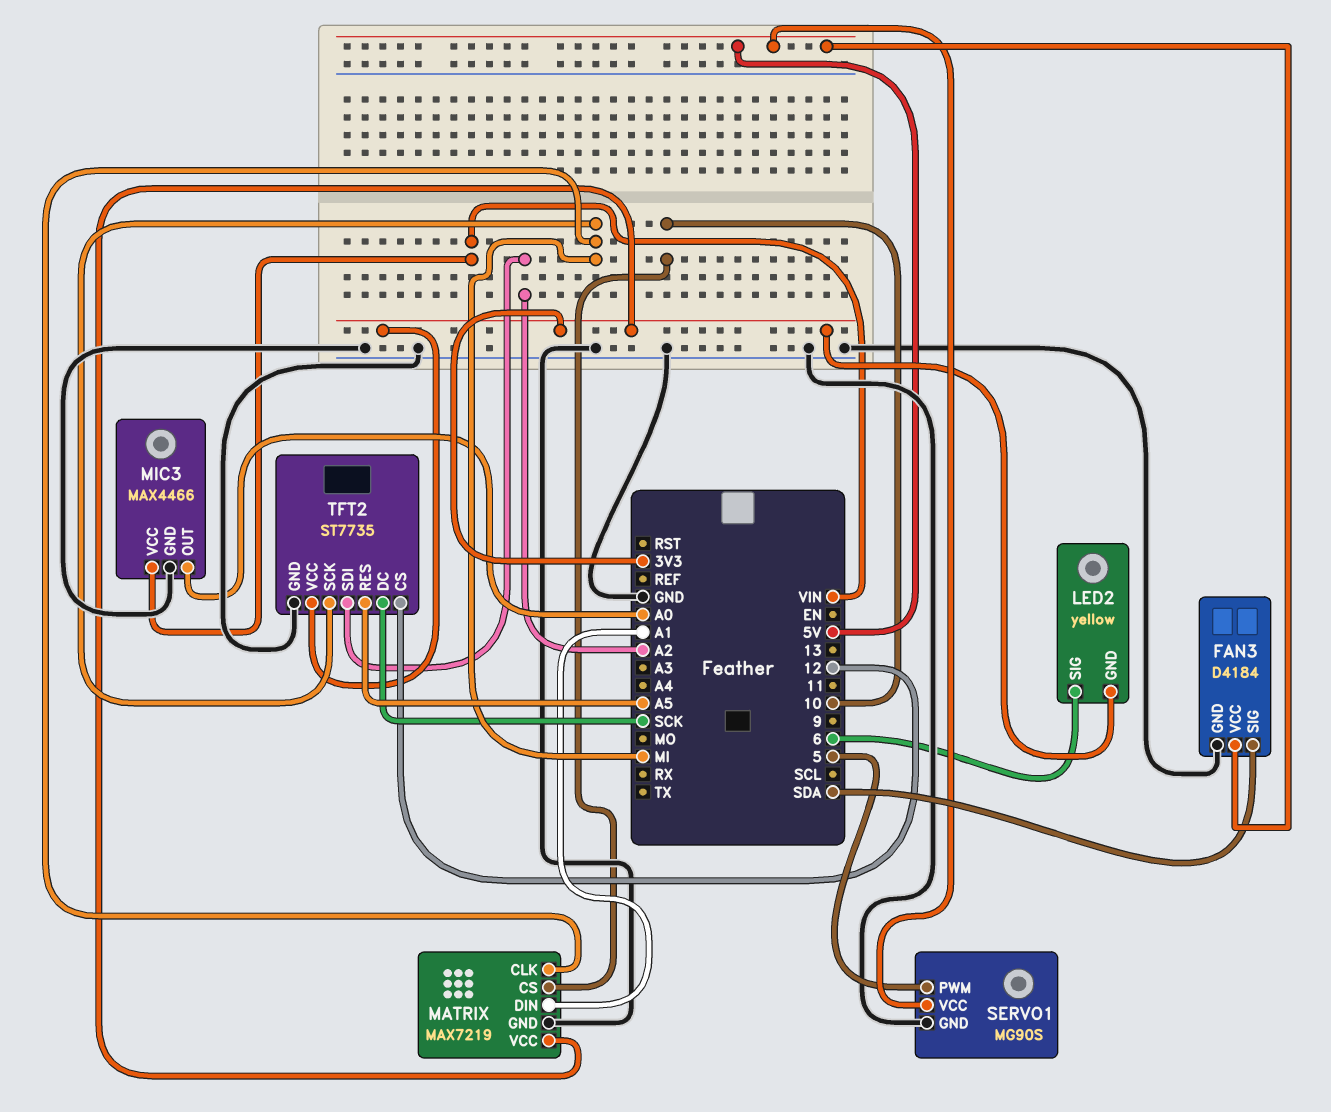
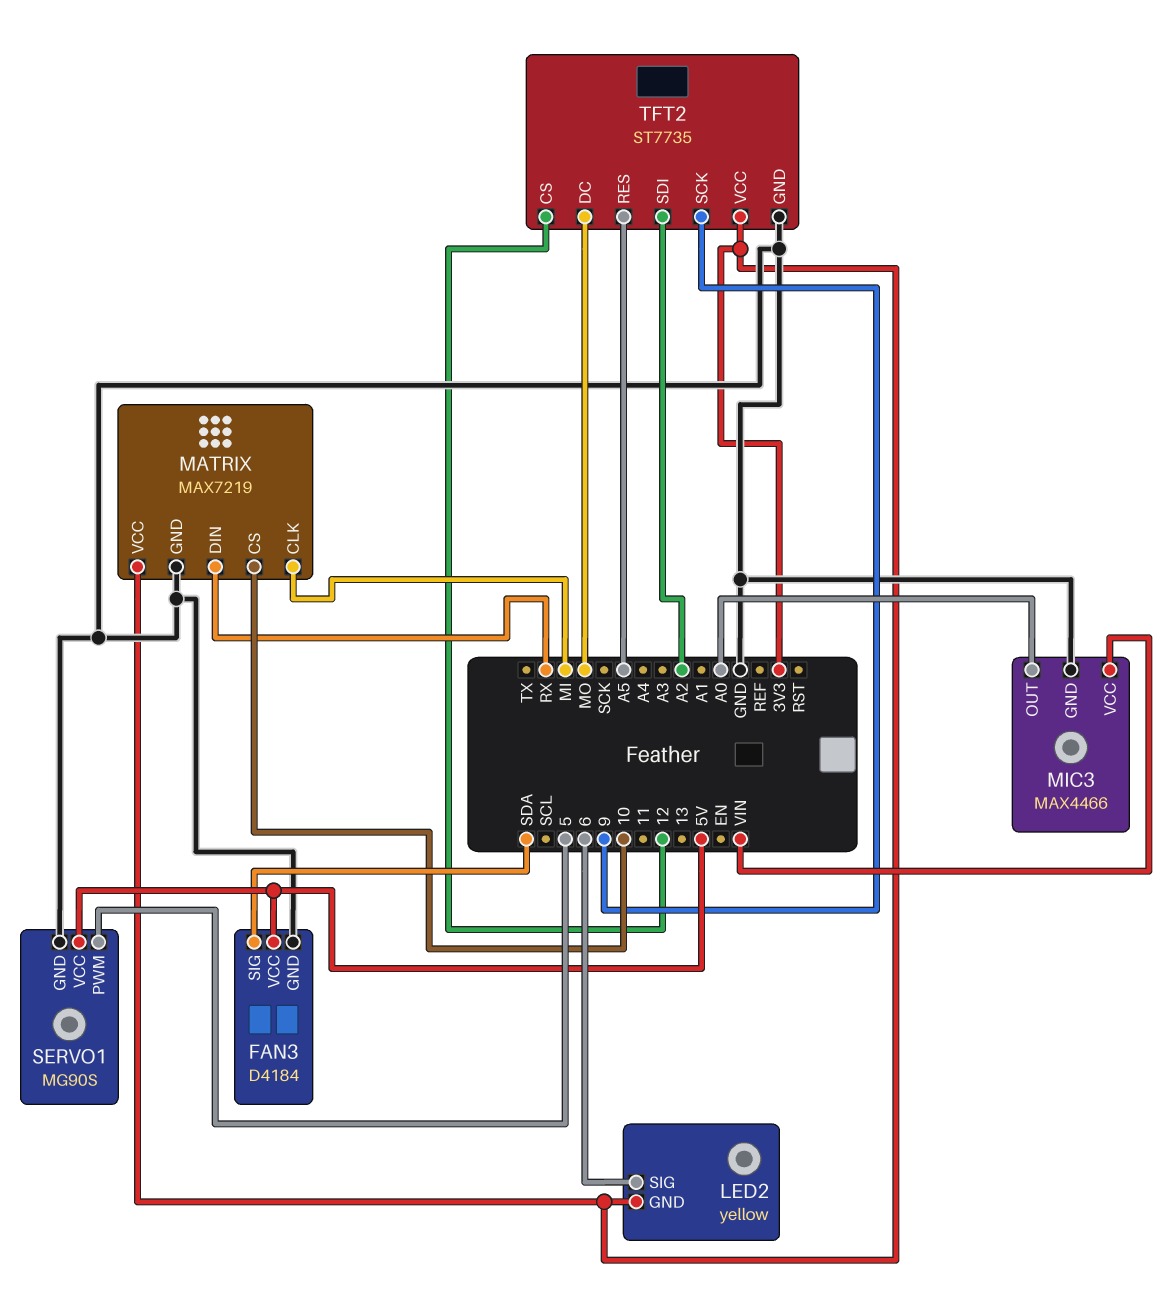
MATRIX pin DIN: A1 -> RX
TFT2 pin DC: SCK -> MO
TFT2 pin SCK: MI -> 9

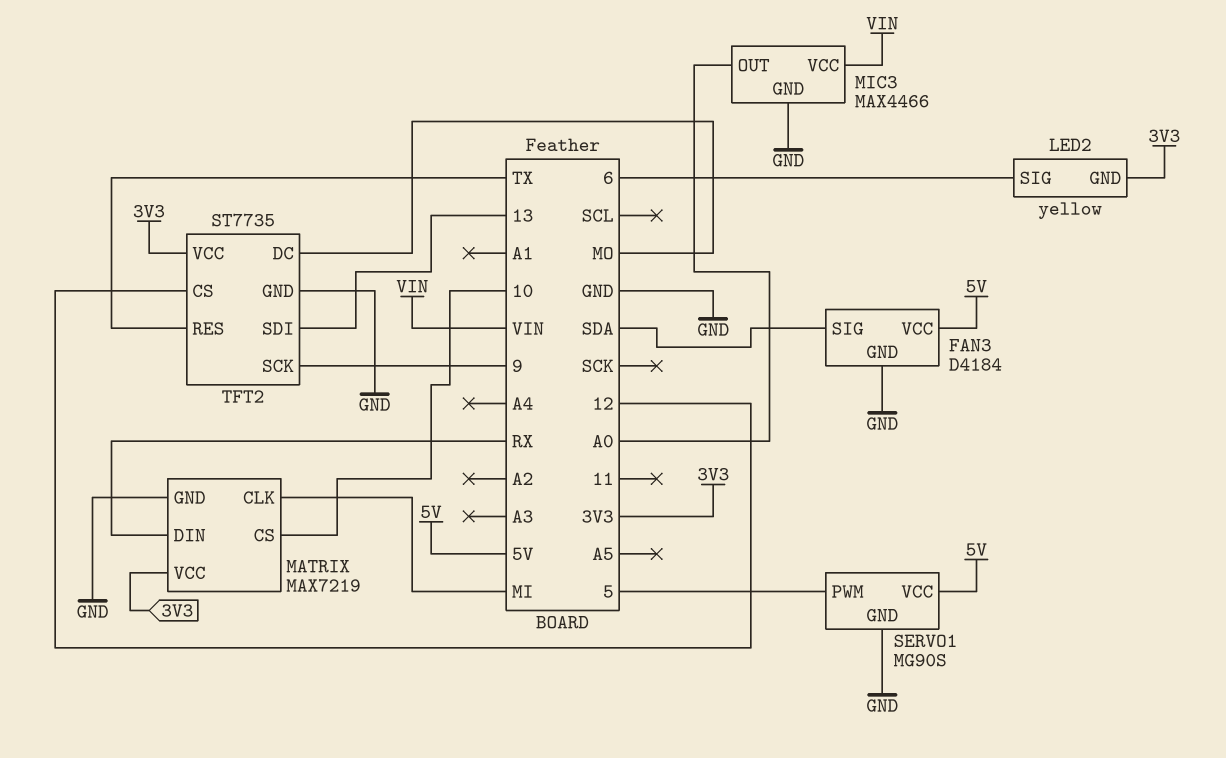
TFT2 pin RES: A5 -> TX
TFT2 pin SDI: A2 -> 13

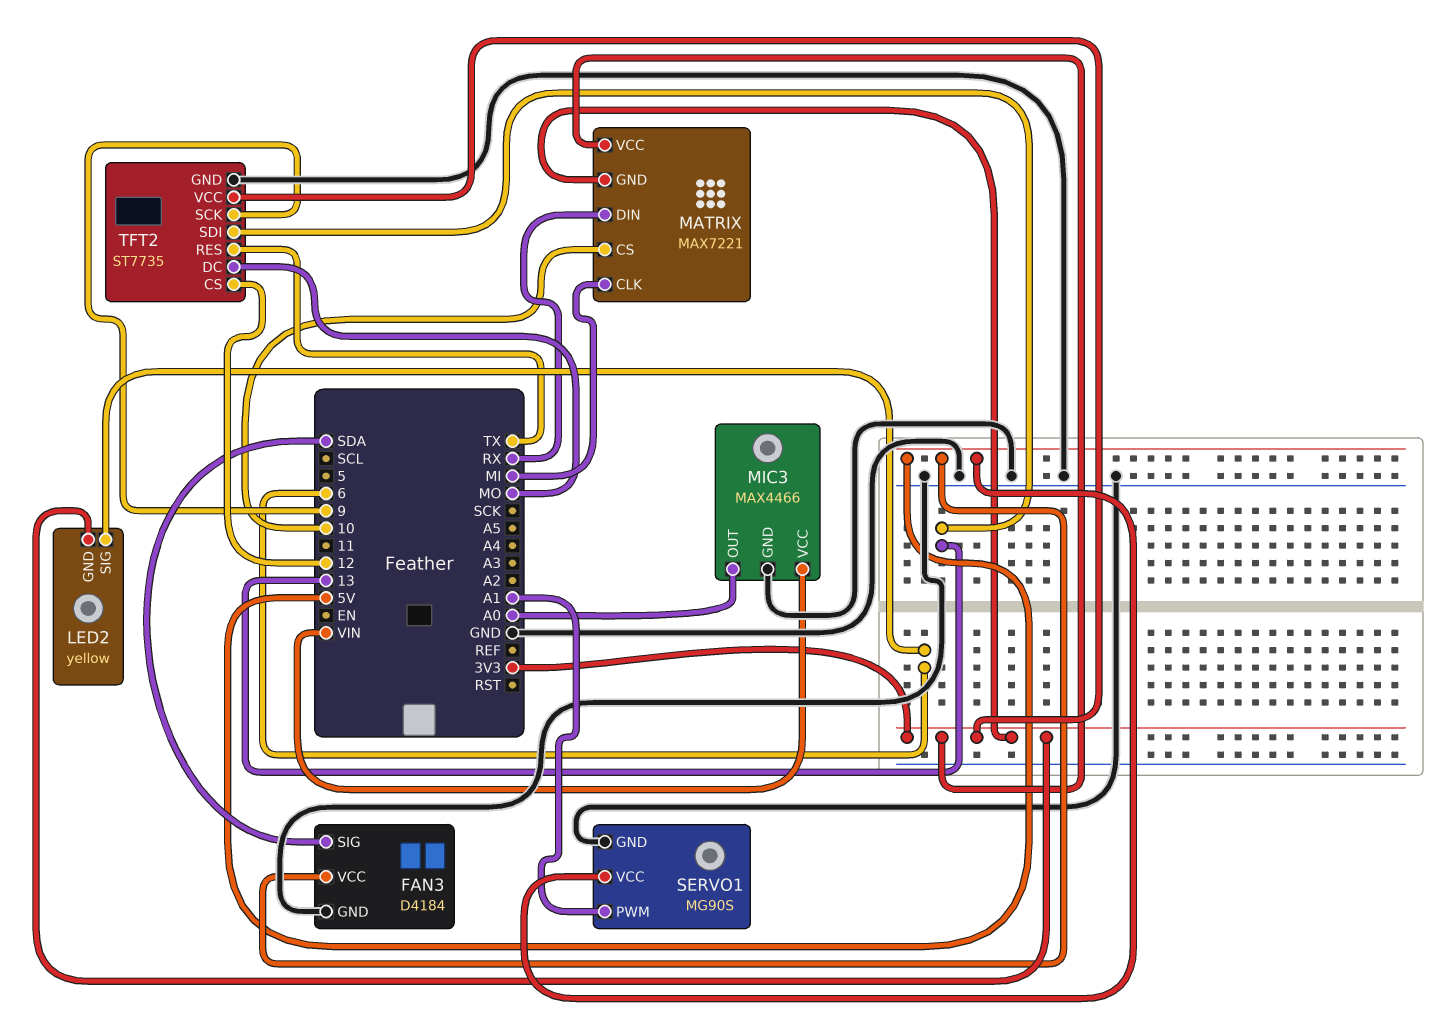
MATRIX: MAX7219 -> MAX7221
MATRIX pin GND: GND -> 3V3
SERVO1 pin PWM: 5 -> A1

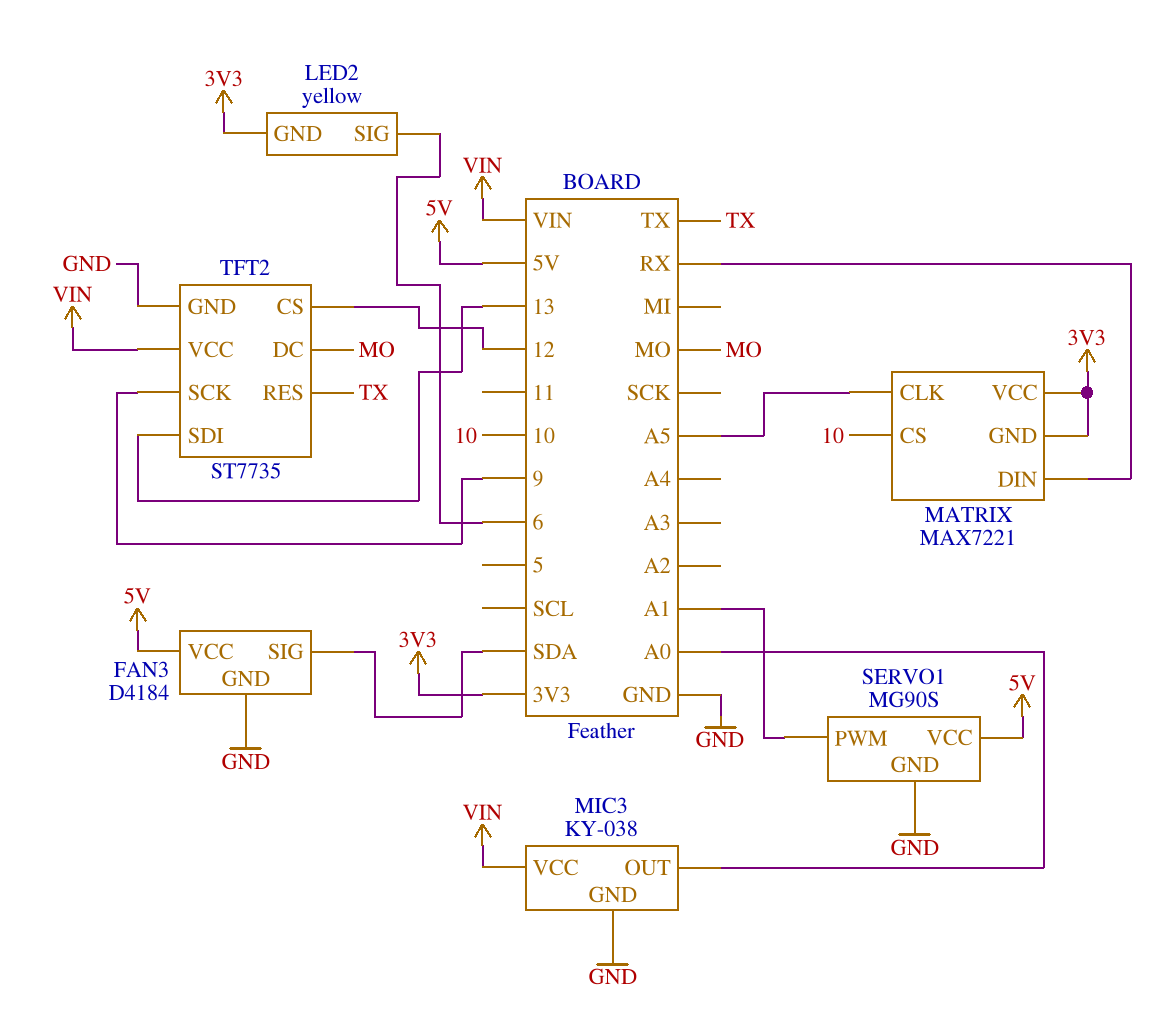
MATRIX pin CLK: MI -> A5
MIC3: MAX4466 -> KY-038
TFT2 pin VCC: 3V3 -> VIN

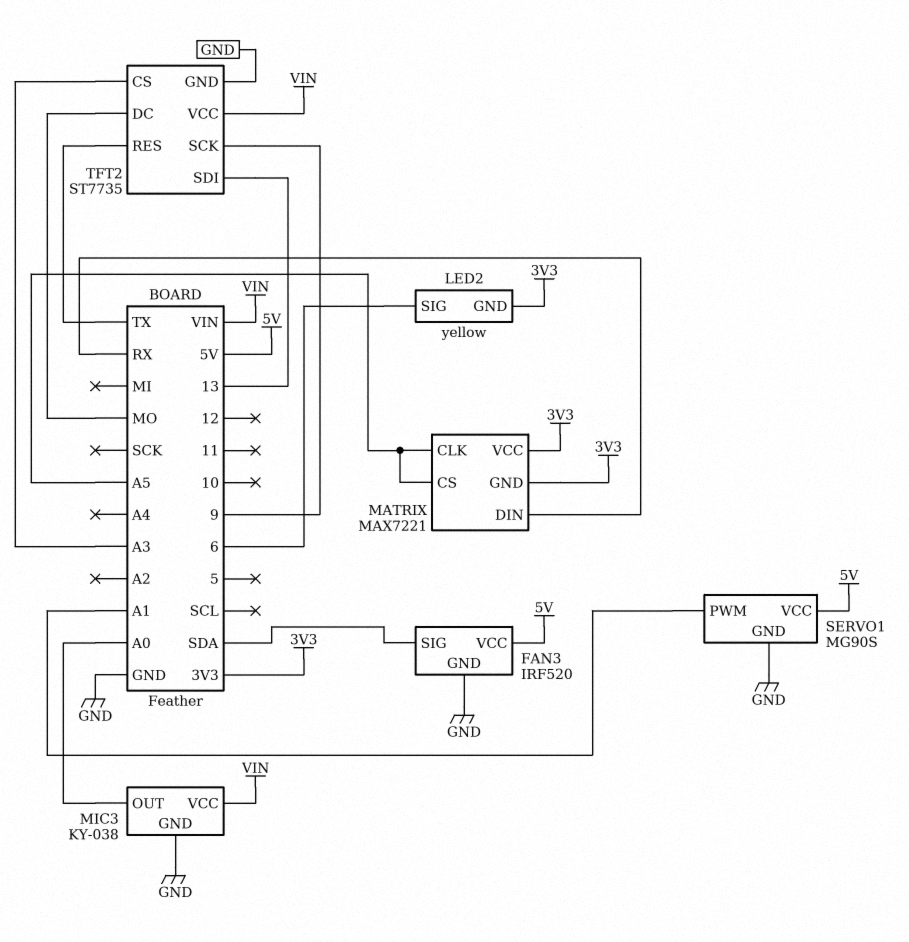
FAN3: D4184 -> IRF520
MATRIX pin CS: 10 -> A5
TFT2 pin CS: 12 -> A3

